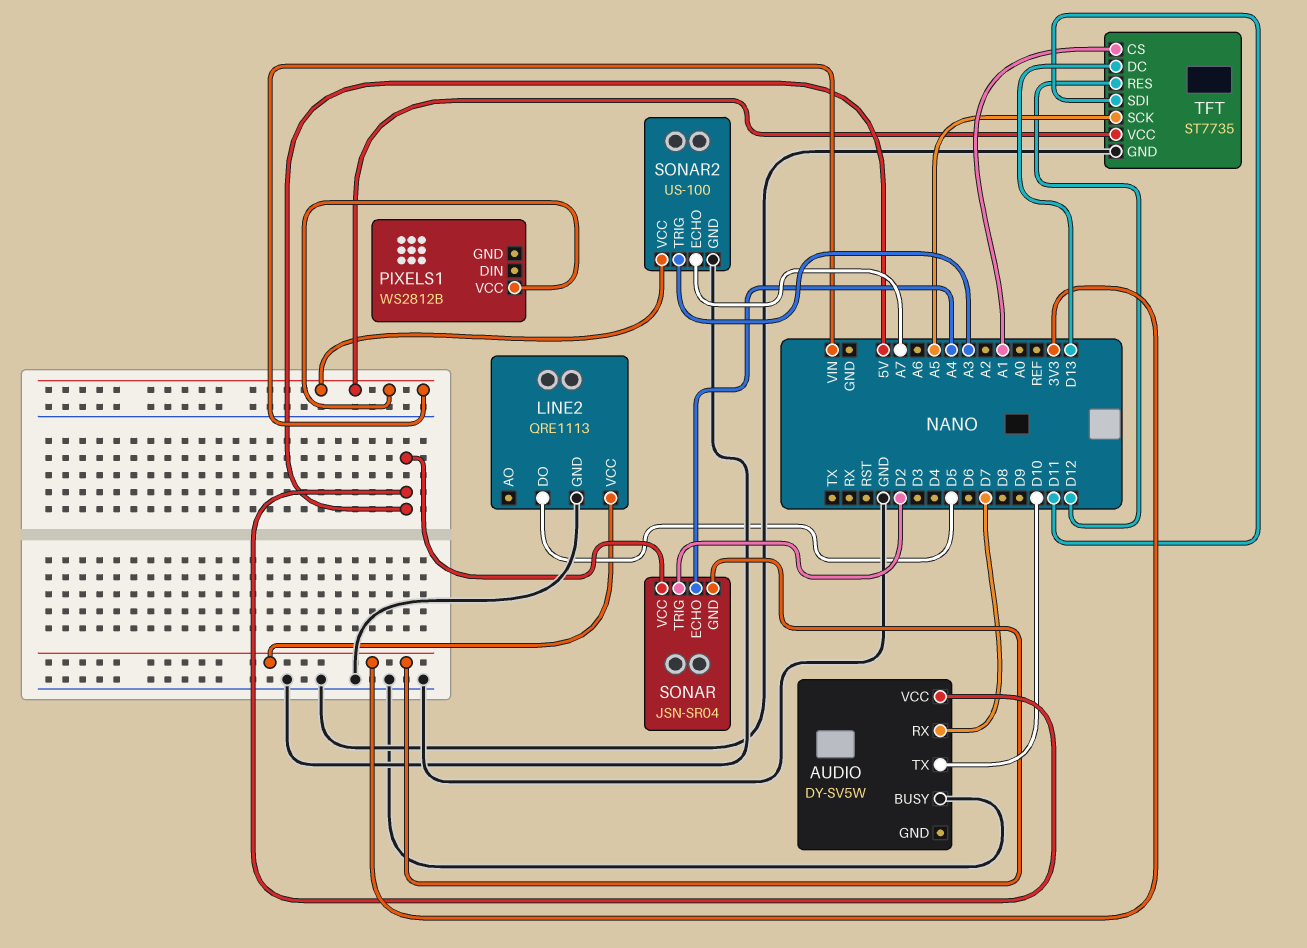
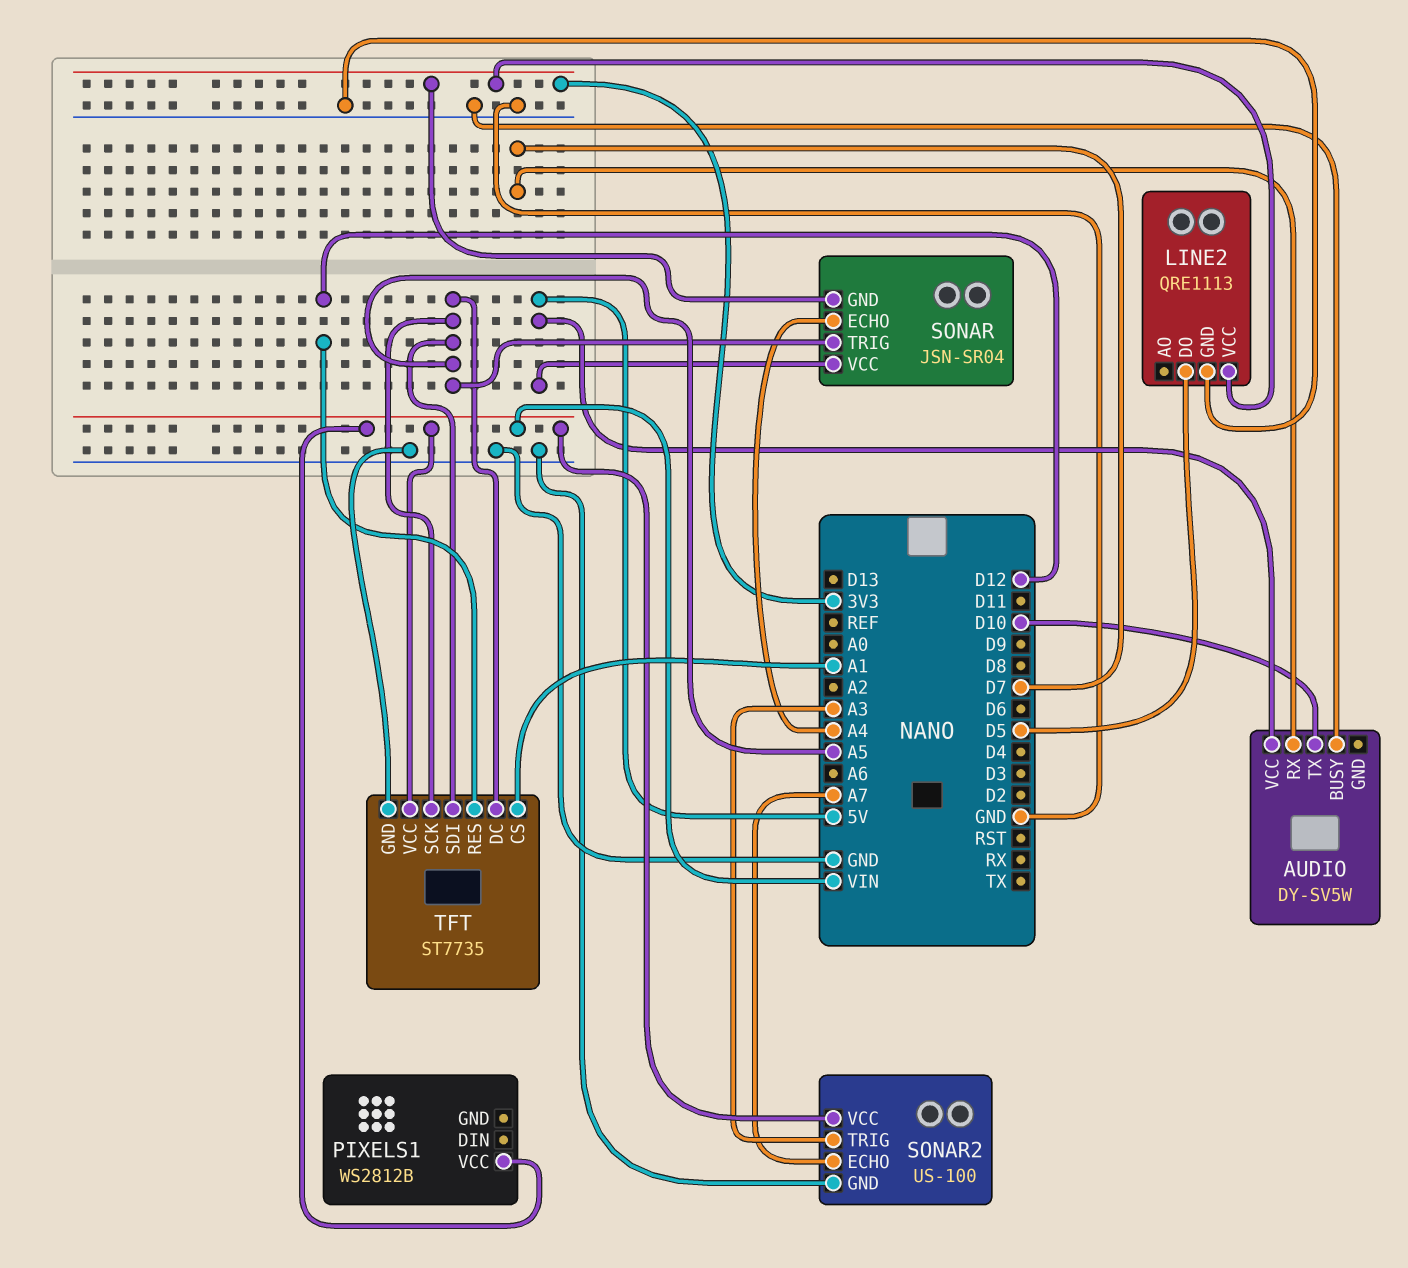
SONAR pin TRIG: D2 -> A5
TFT pin DC: D13 -> A5
TFT pin SDI: D11 -> A5

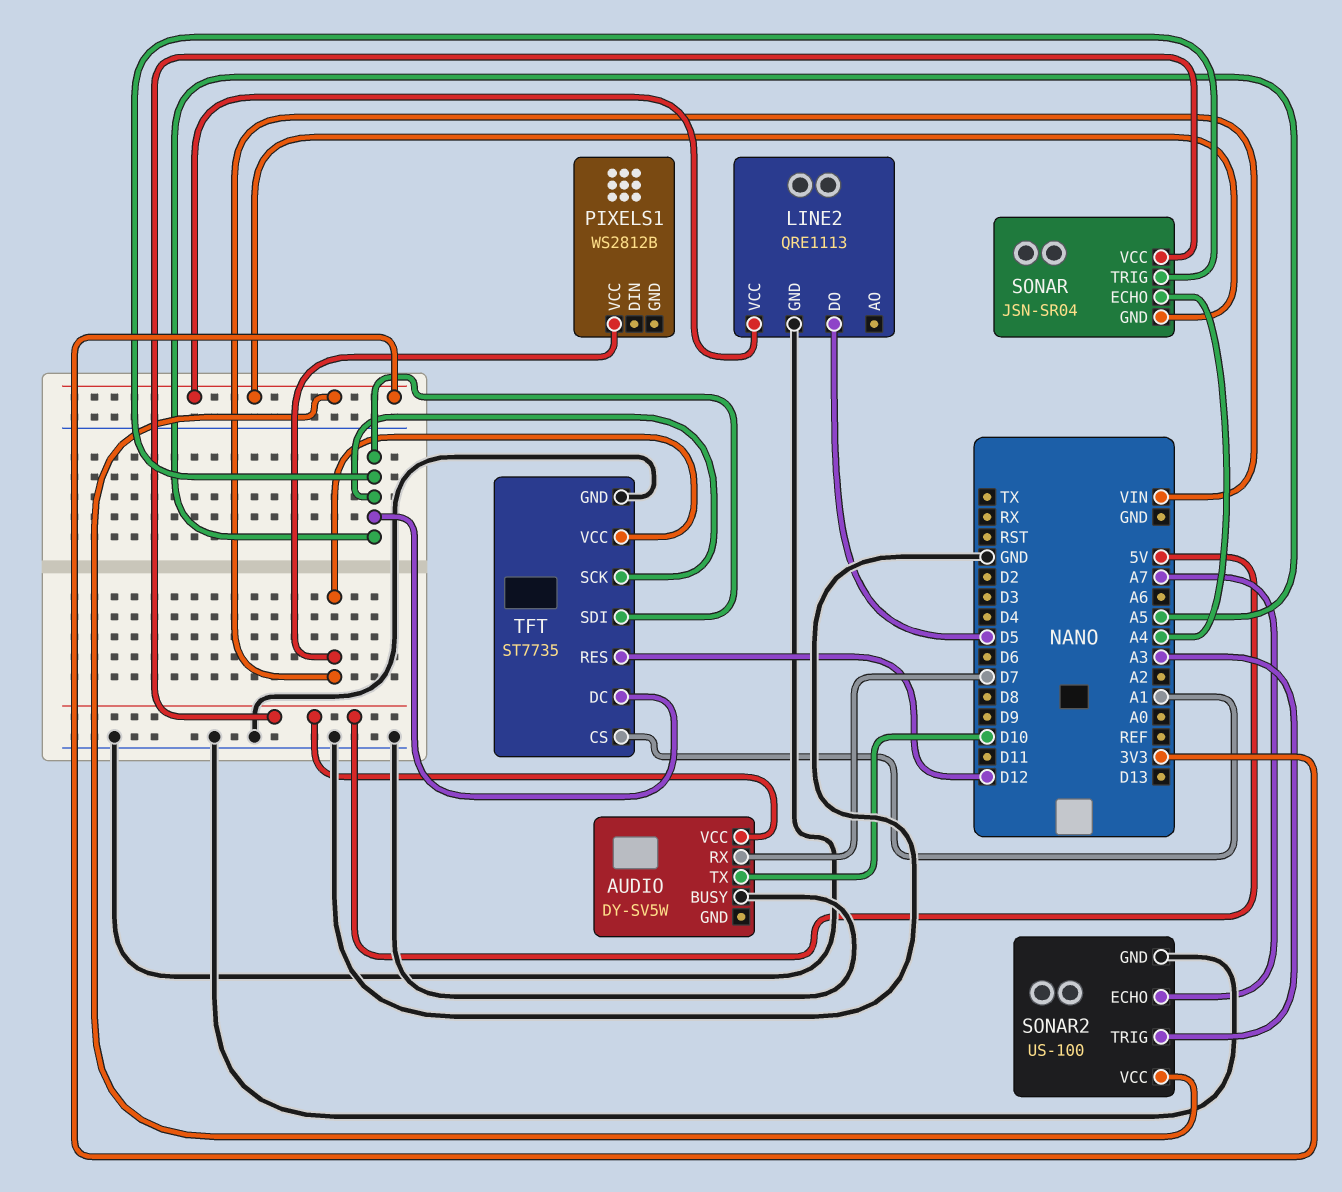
SONAR2 pin VCC: VIN -> 3V3

